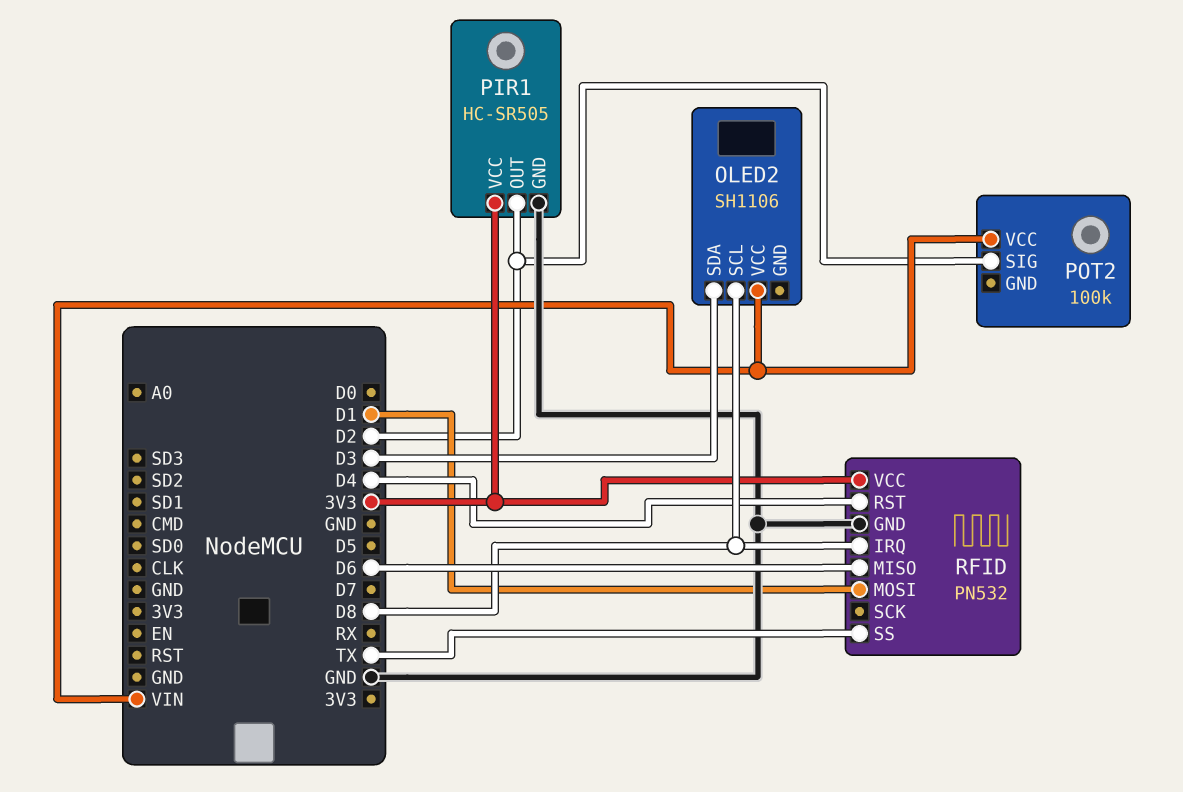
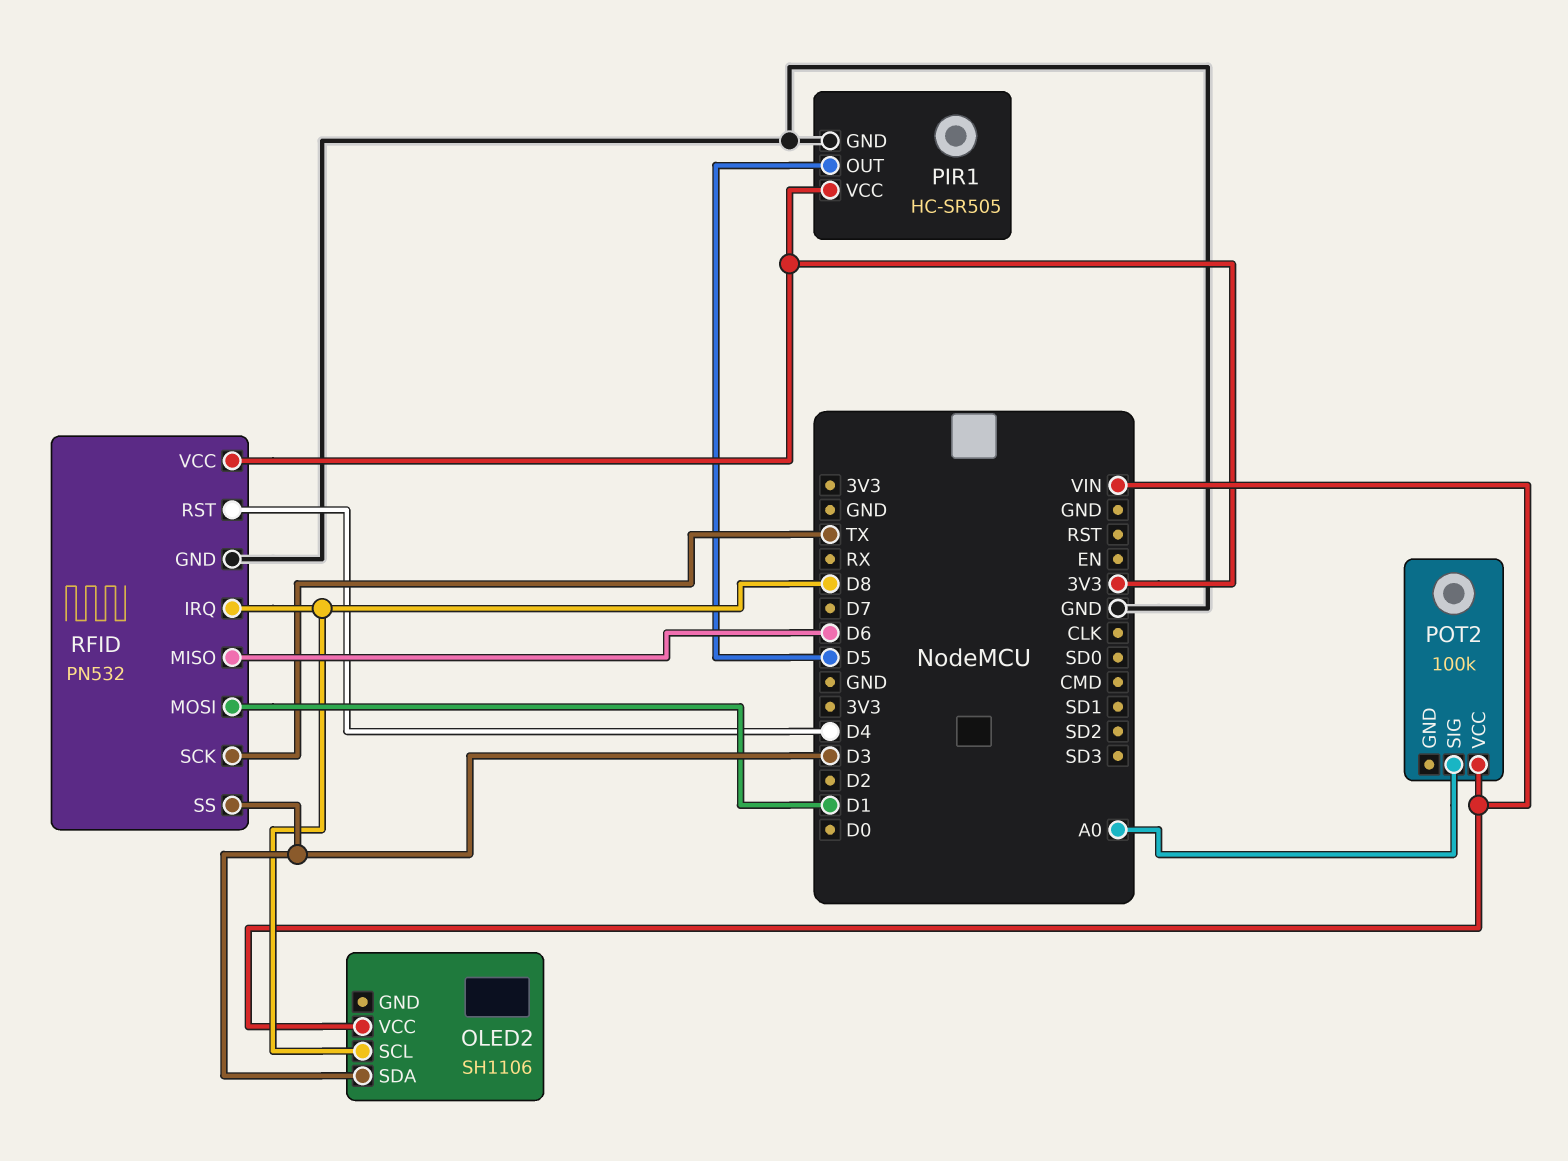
PIR1 pin OUT: D2 -> D5
POT2 pin SIG: D2 -> A0
RFID pin SCK: none -> TX
RFID pin SS: TX -> D3

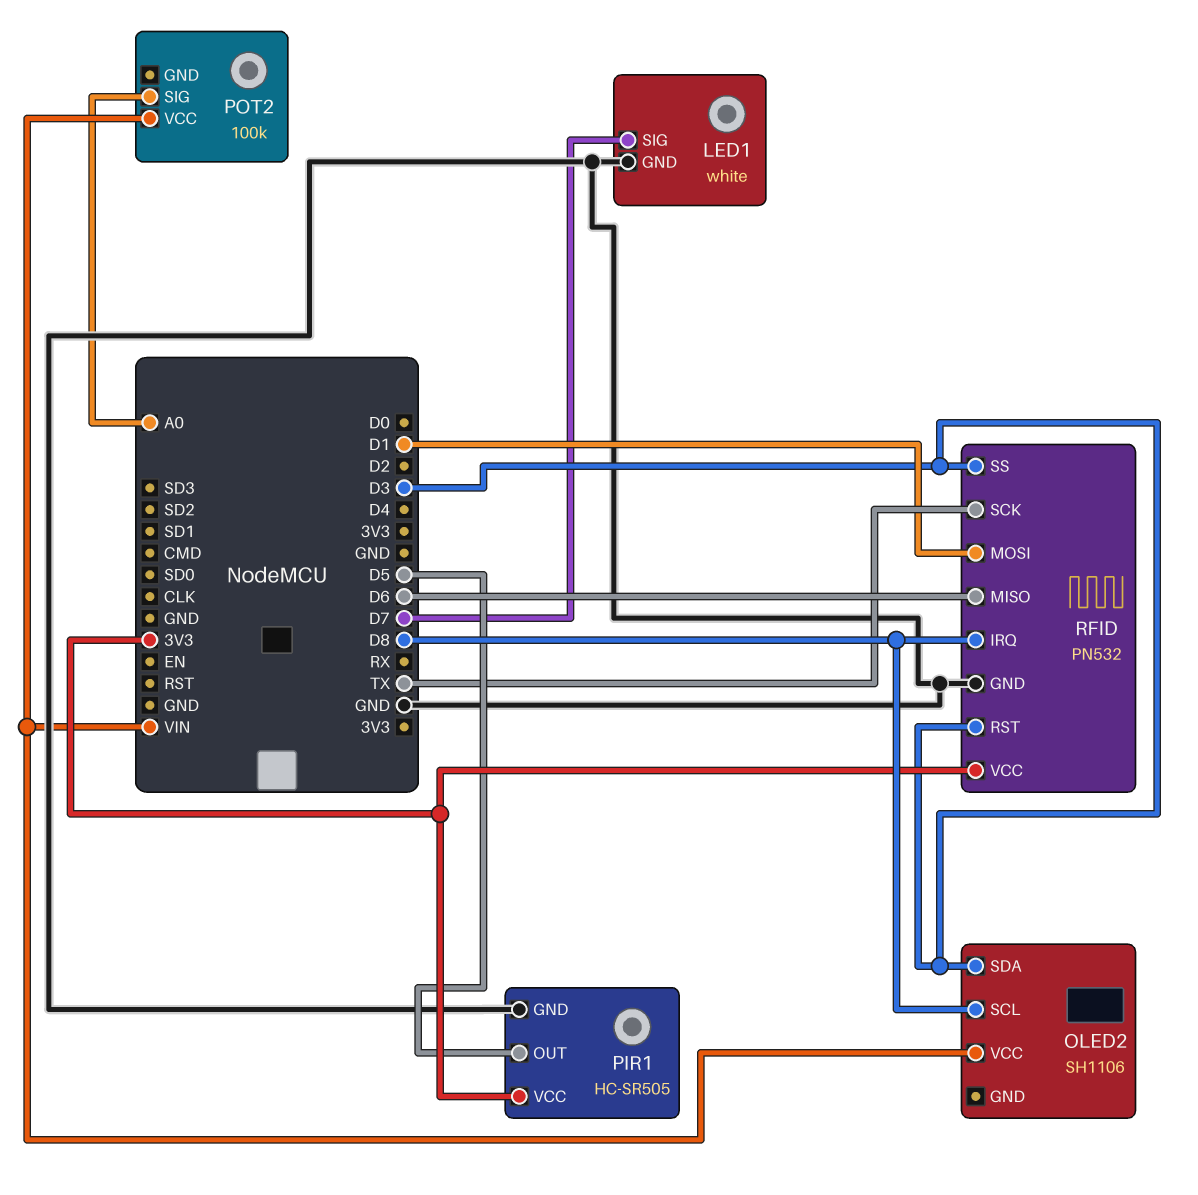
LED1: none -> white
LED1 pin GND: none -> GND
LED1 pin SIG: none -> D7
RFID pin RST: D4 -> D3

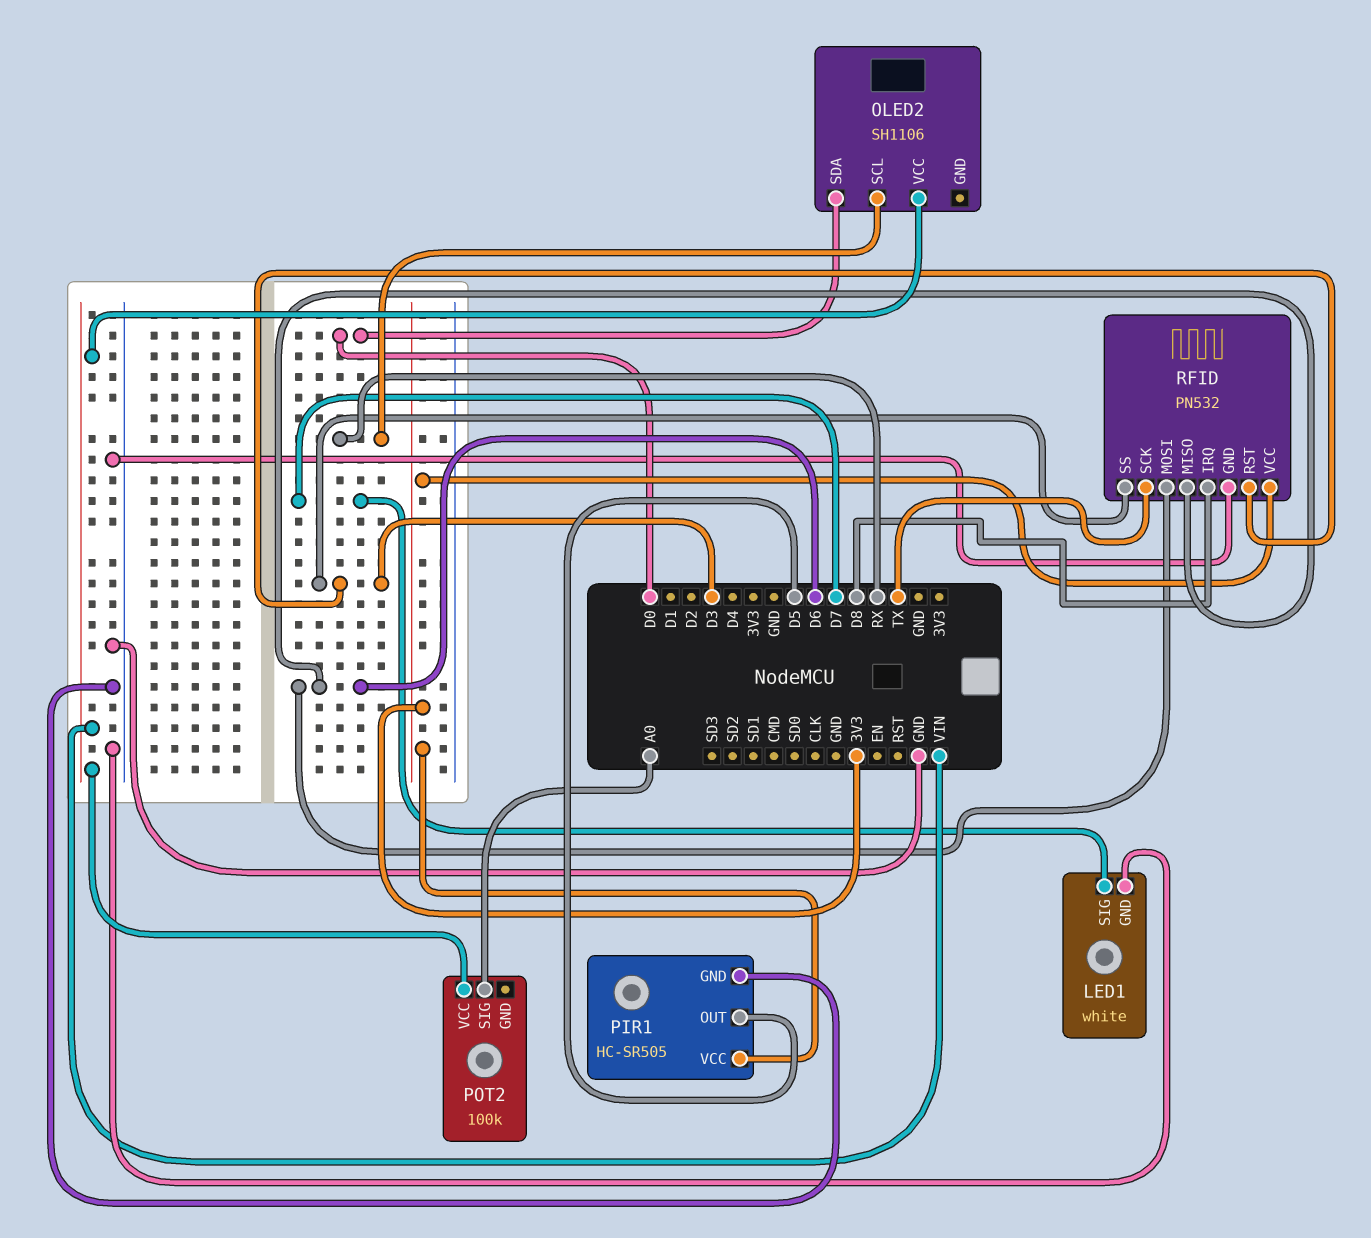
OLED2 pin SCL: D8 -> RX
OLED2 pin SDA: D3 -> D0
RFID pin MOSI: D1 -> D6

